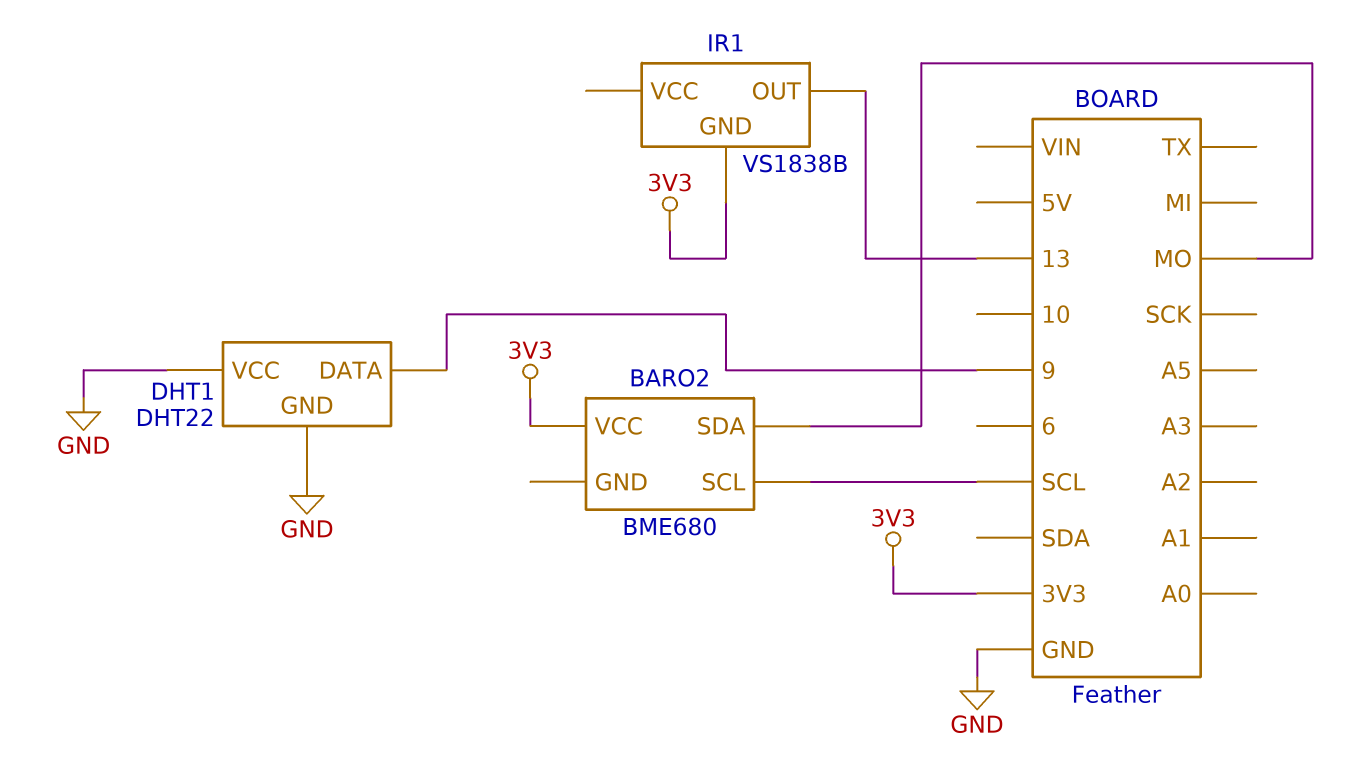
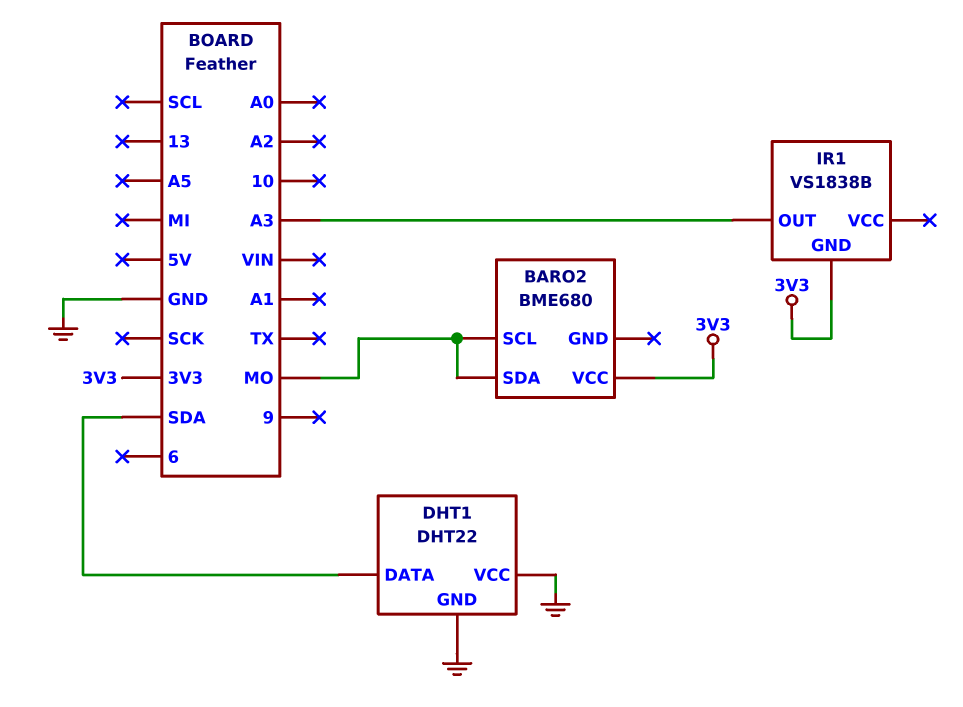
BARO2 pin SCL: SCL -> MO
DHT1 pin DATA: 9 -> SDA
IR1 pin OUT: 13 -> A3

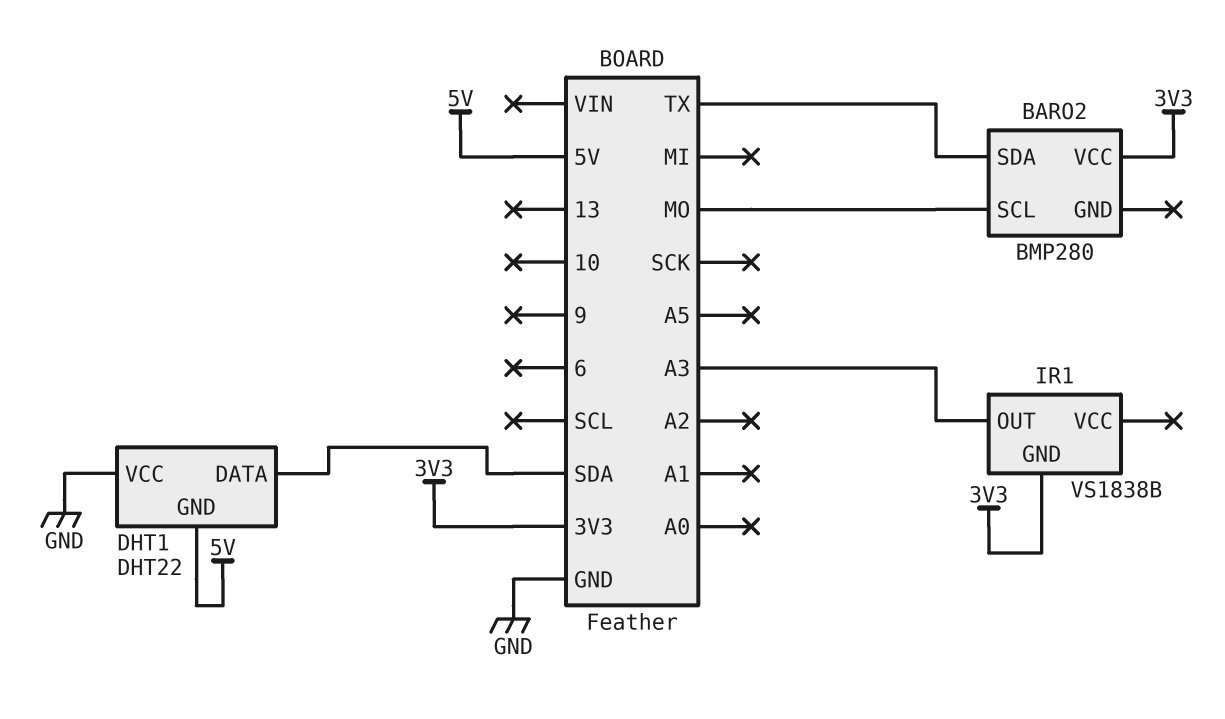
BARO2: BME680 -> BMP280
BARO2 pin SDA: MO -> TX
DHT1 pin GND: GND -> 5V

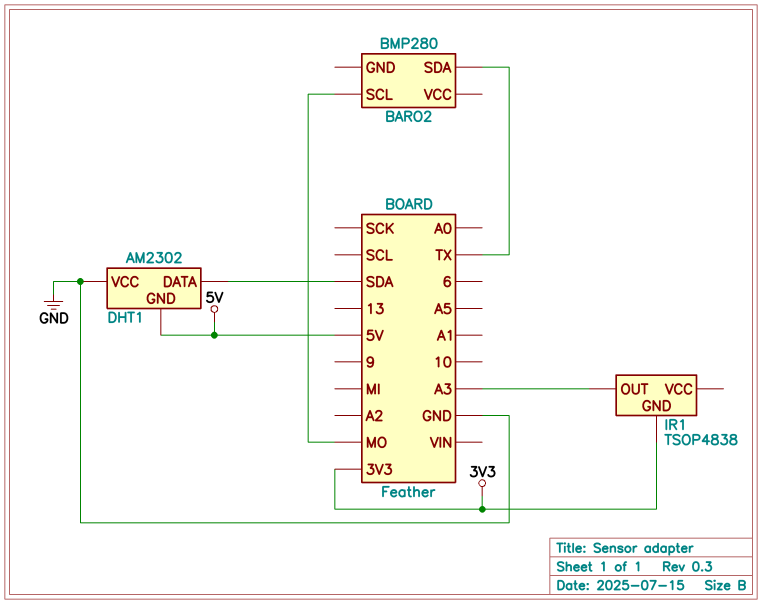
BARO2 pin VCC: 3V3 -> none
DHT1: DHT22 -> AM2302
IR1: VS1838B -> TSOP4838

